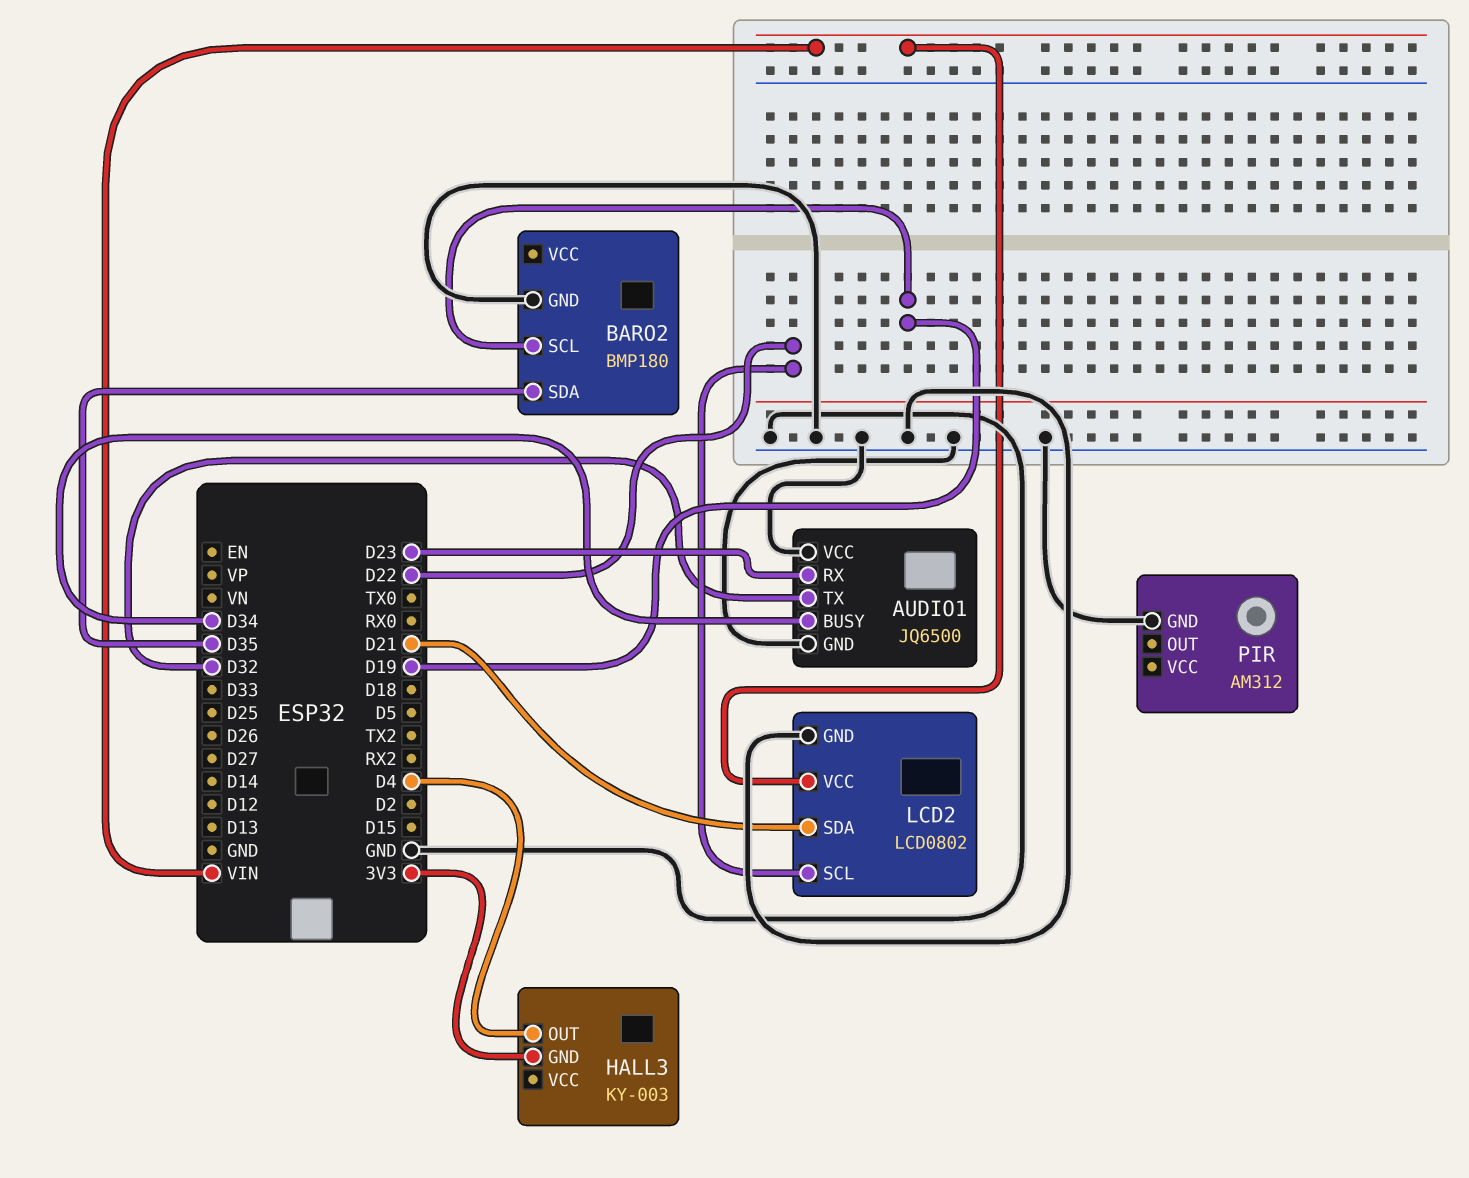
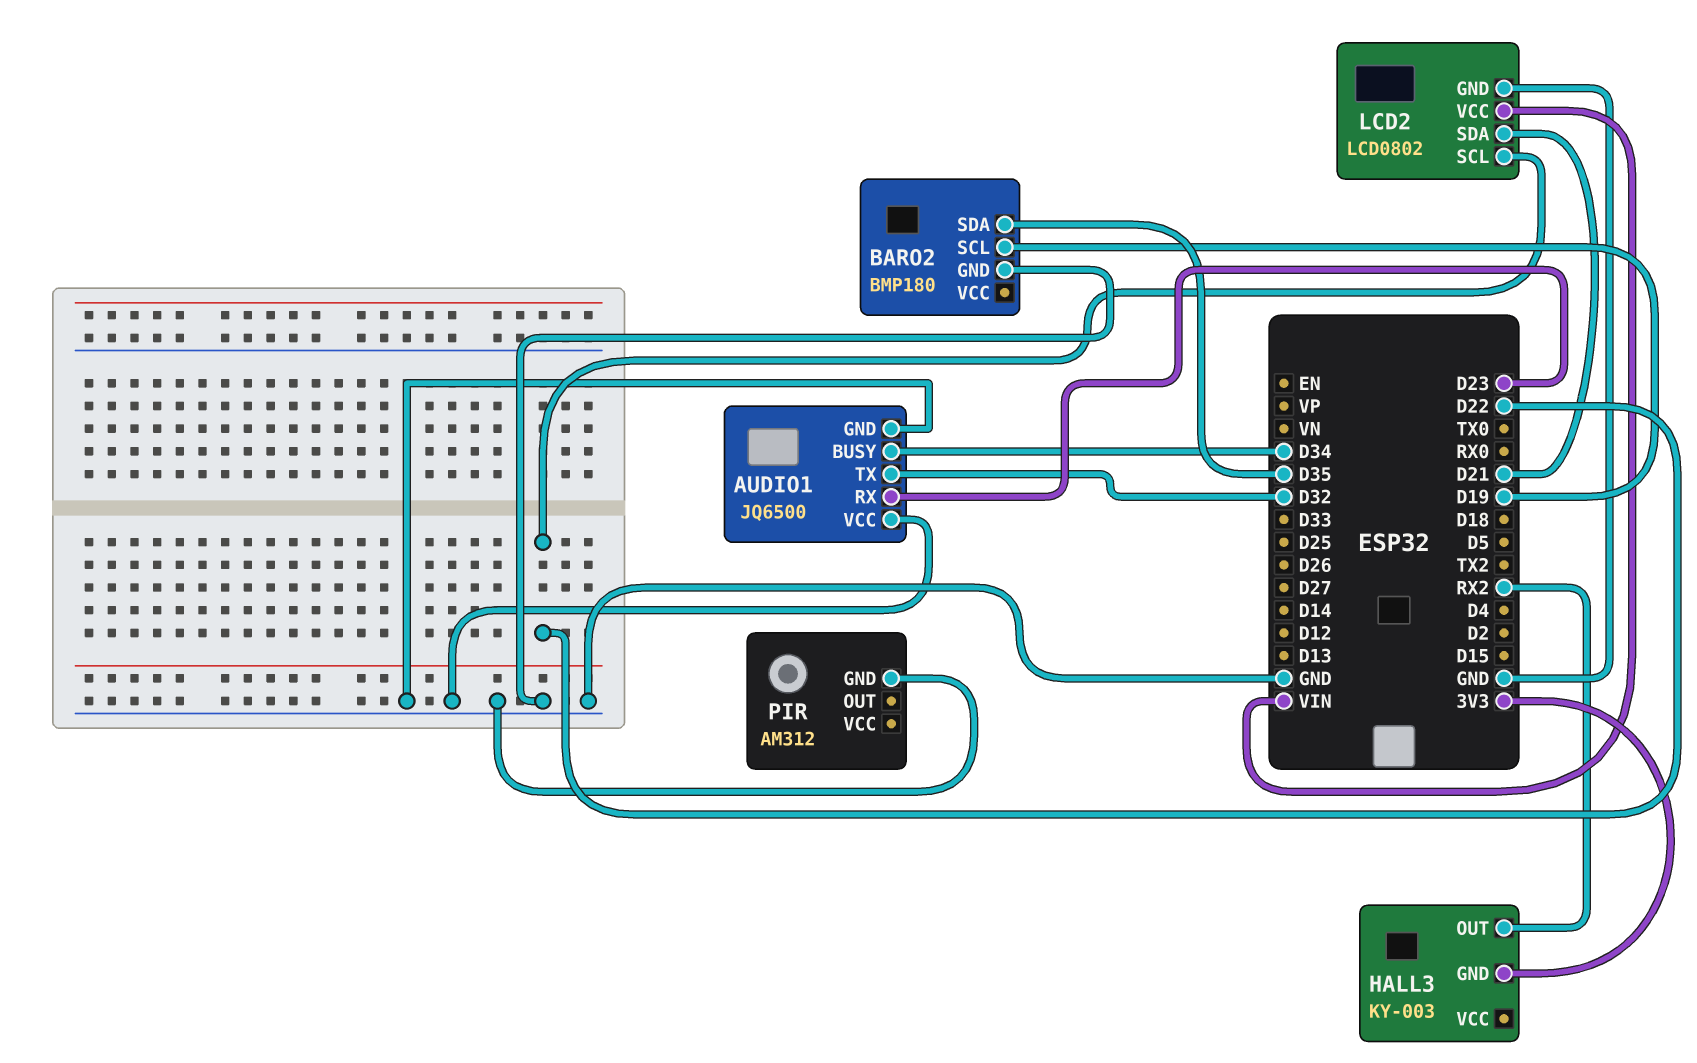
HALL3 pin OUT: D4 -> RX2

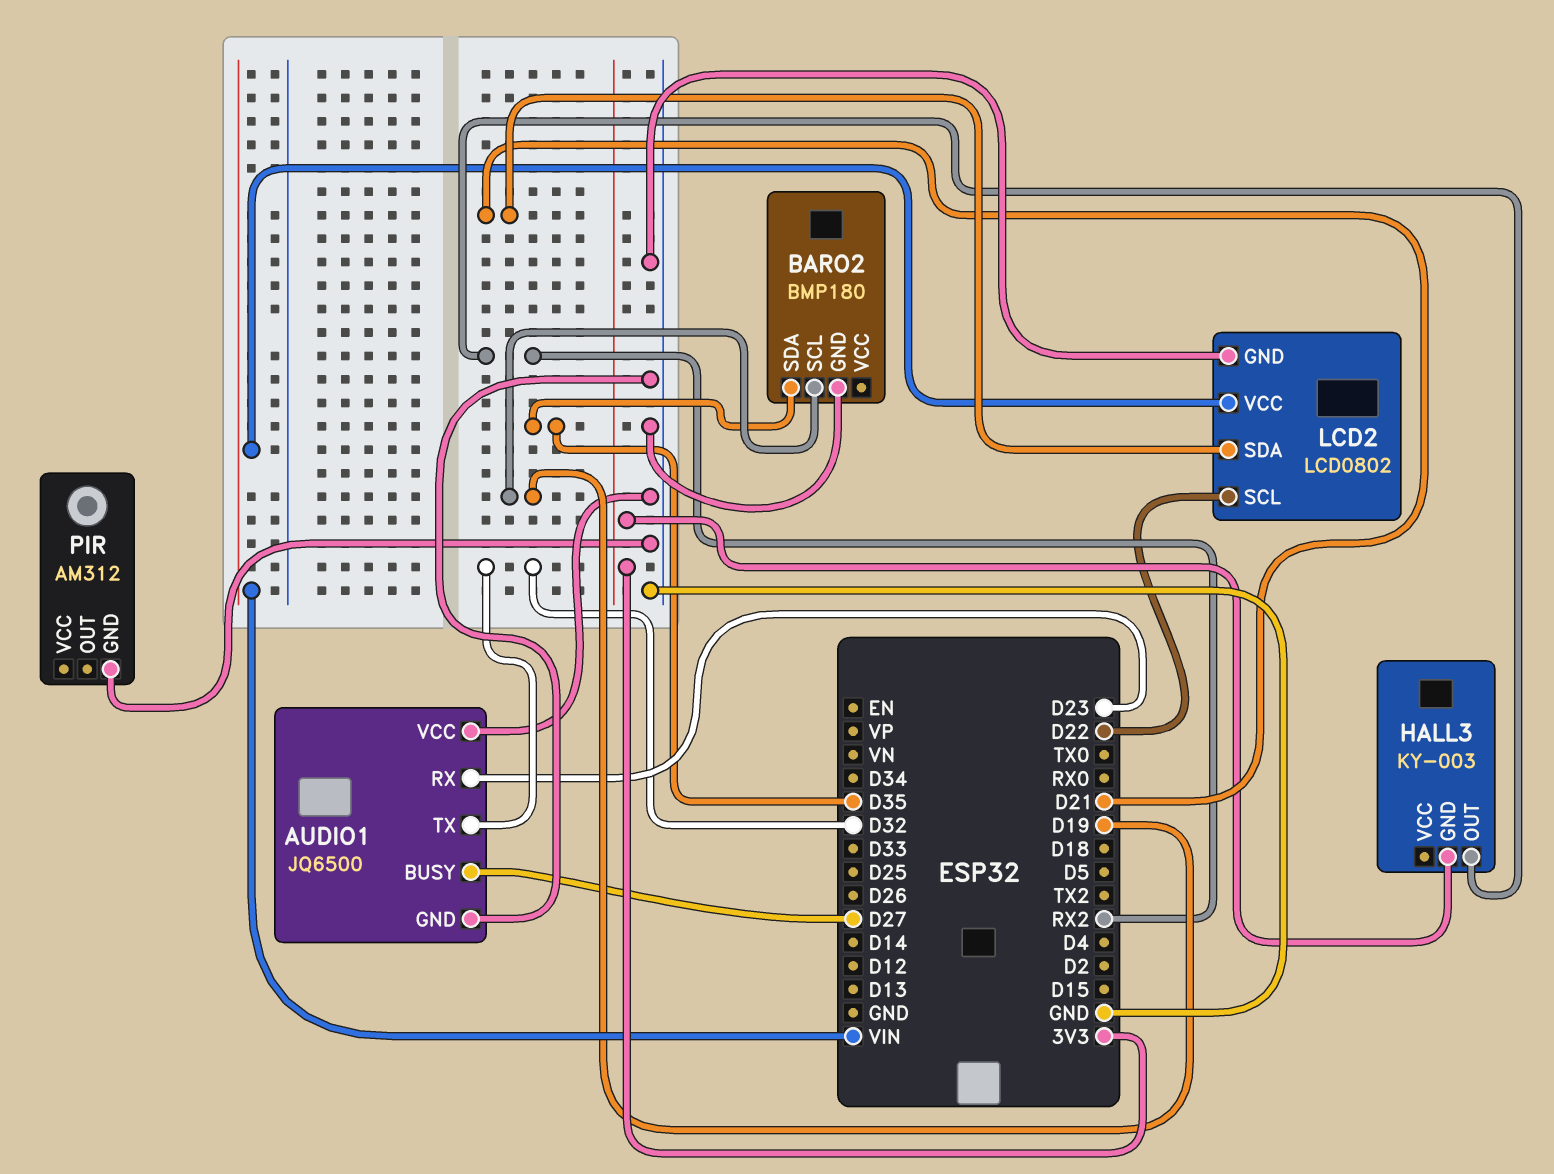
AUDIO1 pin BUSY: D34 -> D27

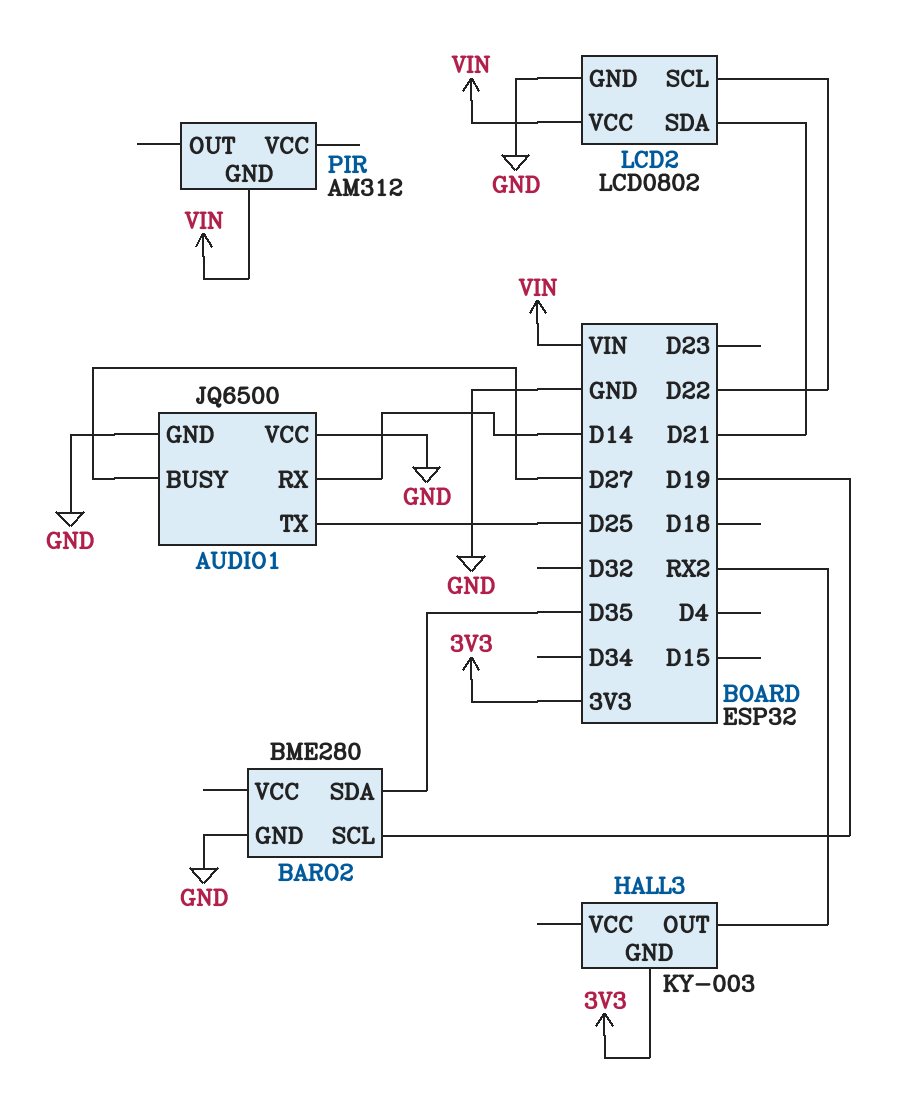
AUDIO1 pin RX: D23 -> D14
AUDIO1 pin TX: D32 -> D25
BARO2: BMP180 -> BME280
PIR pin GND: GND -> VIN

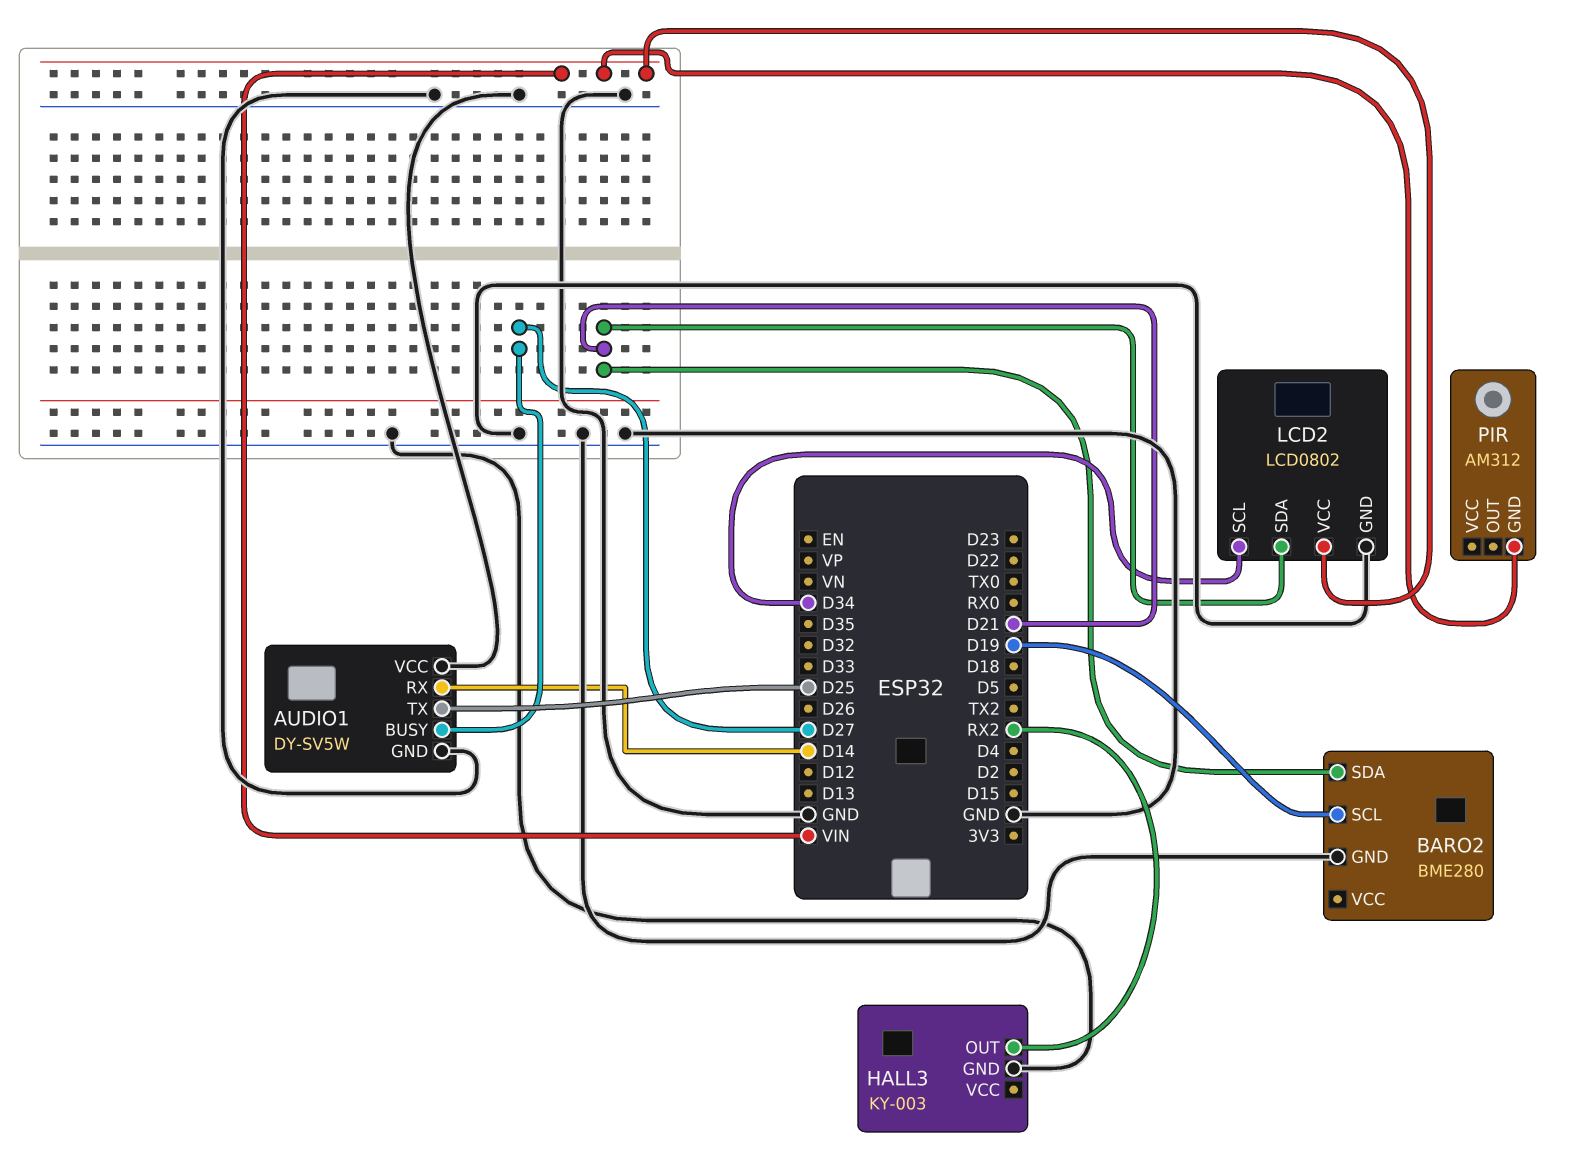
AUDIO1: JQ6500 -> DY-SV5W
BARO2 pin SDA: D35 -> D21
HALL3 pin GND: 3V3 -> GND
LCD2 pin SCL: D22 -> D34

